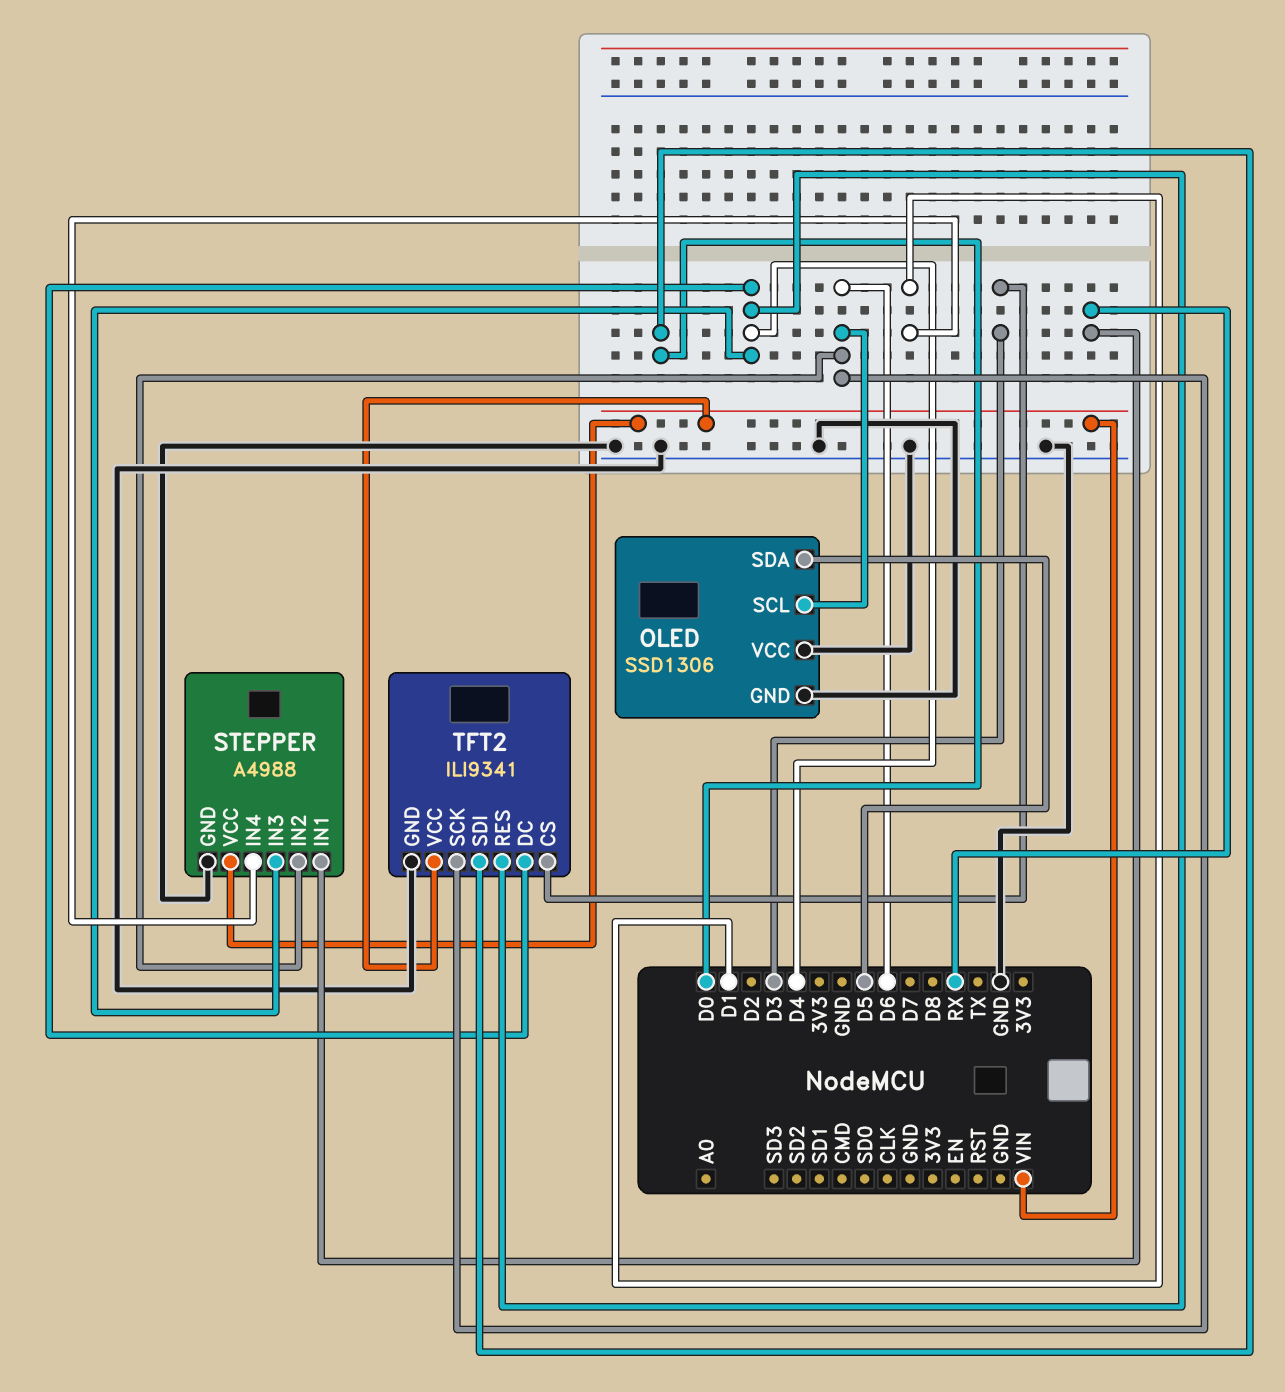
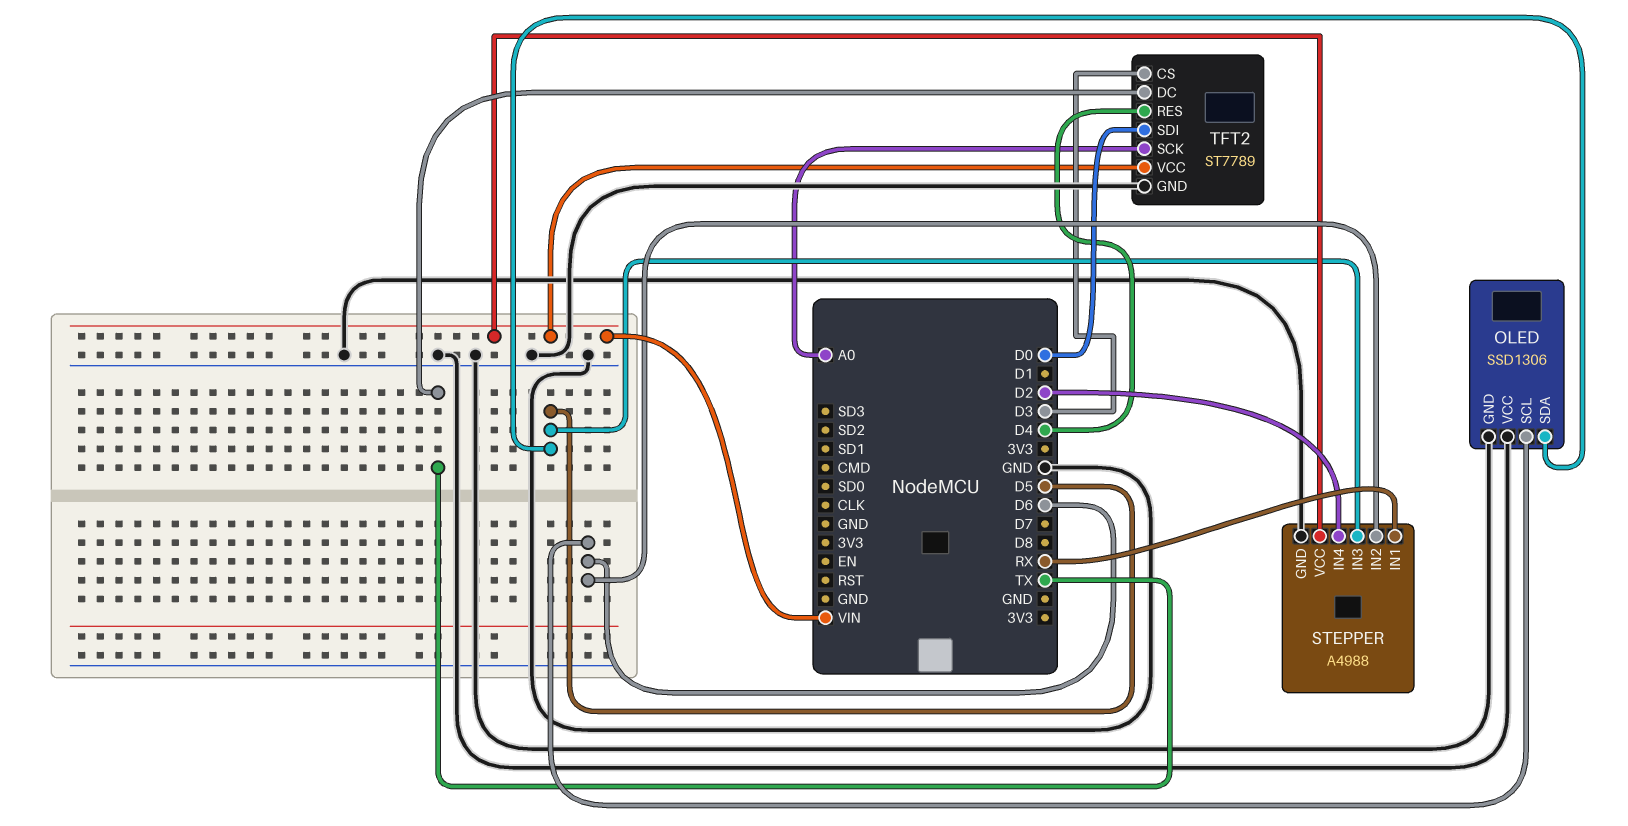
STEPPER pin IN3: D4 -> D5
STEPPER pin IN4: D1 -> D2
TFT2: ILI9341 -> ST7789
TFT2 pin DC: D4 -> TX
TFT2 pin SCK: D6 -> A0

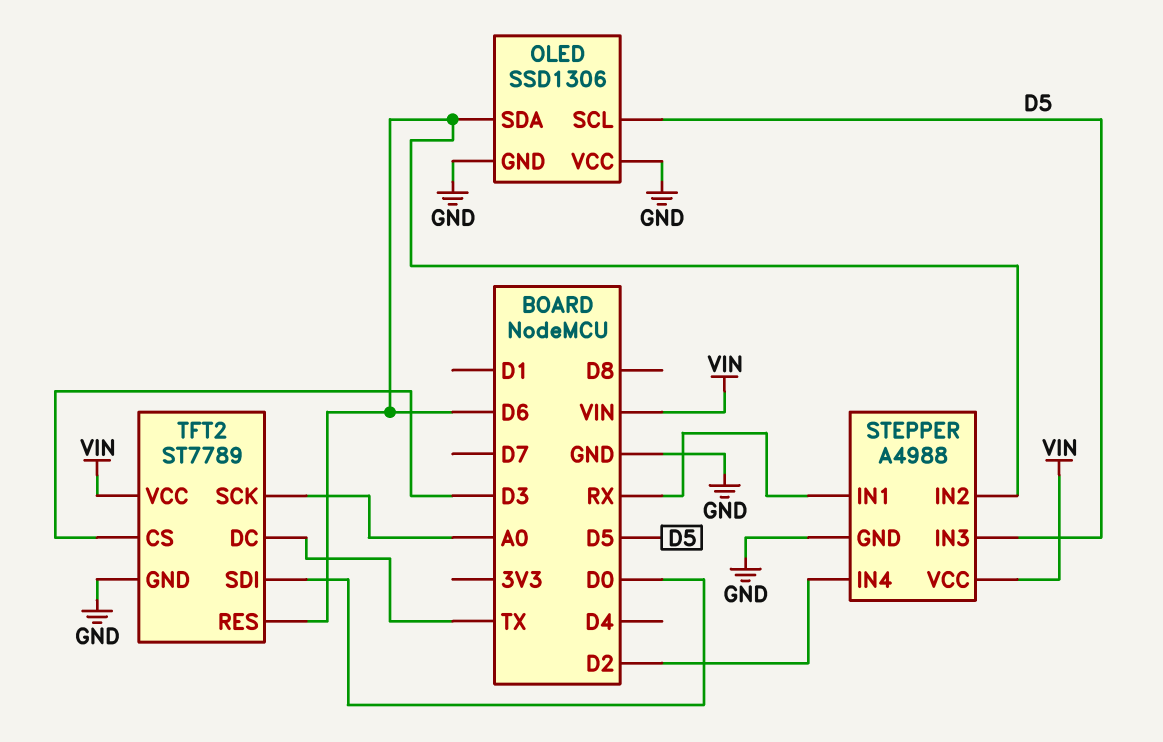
OLED pin SCL: D6 -> D5
OLED pin SDA: D5 -> D6
TFT2 pin RES: D4 -> D6

